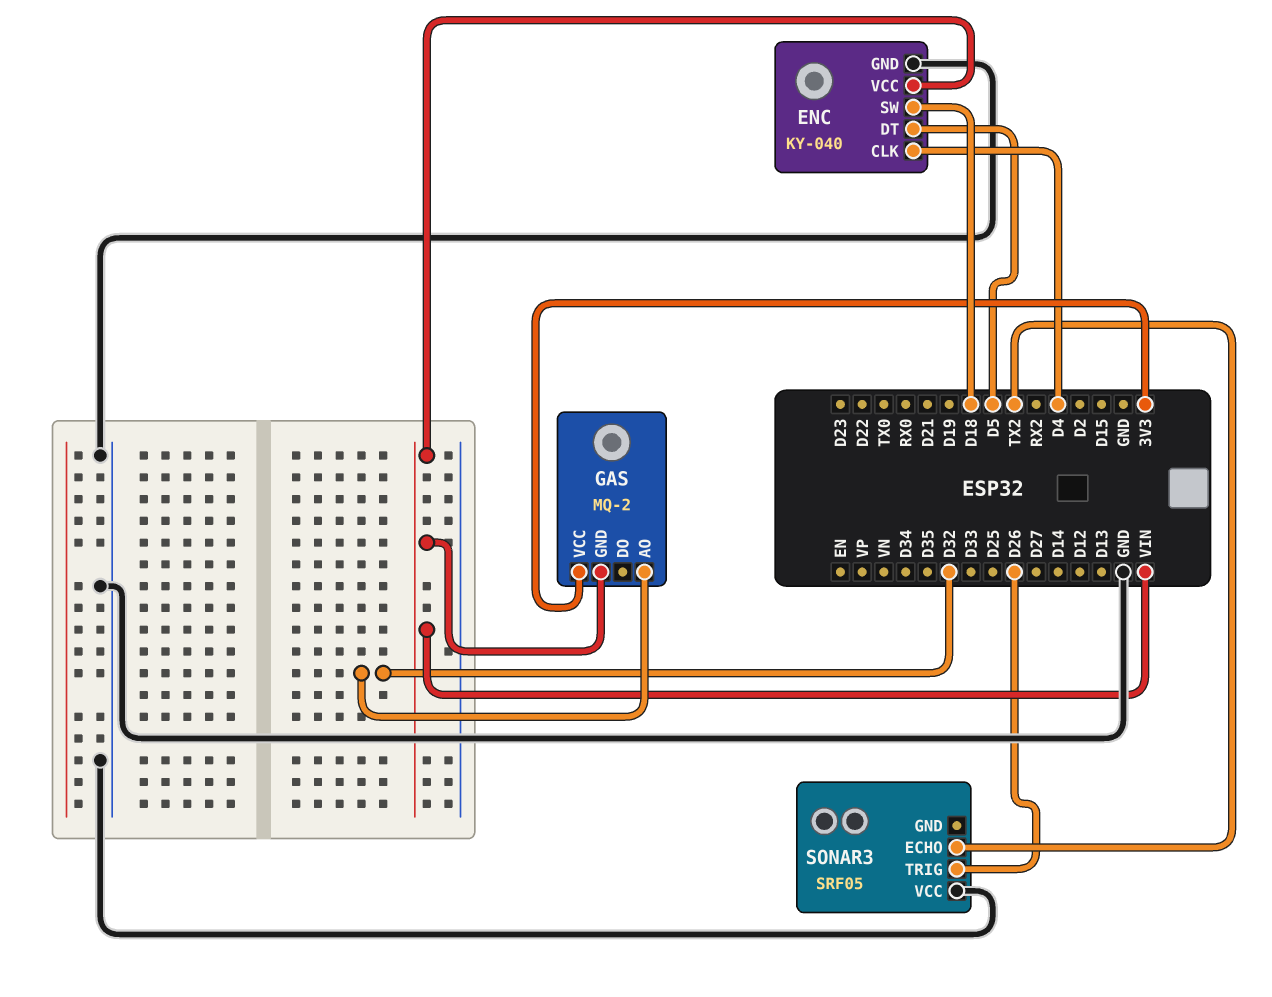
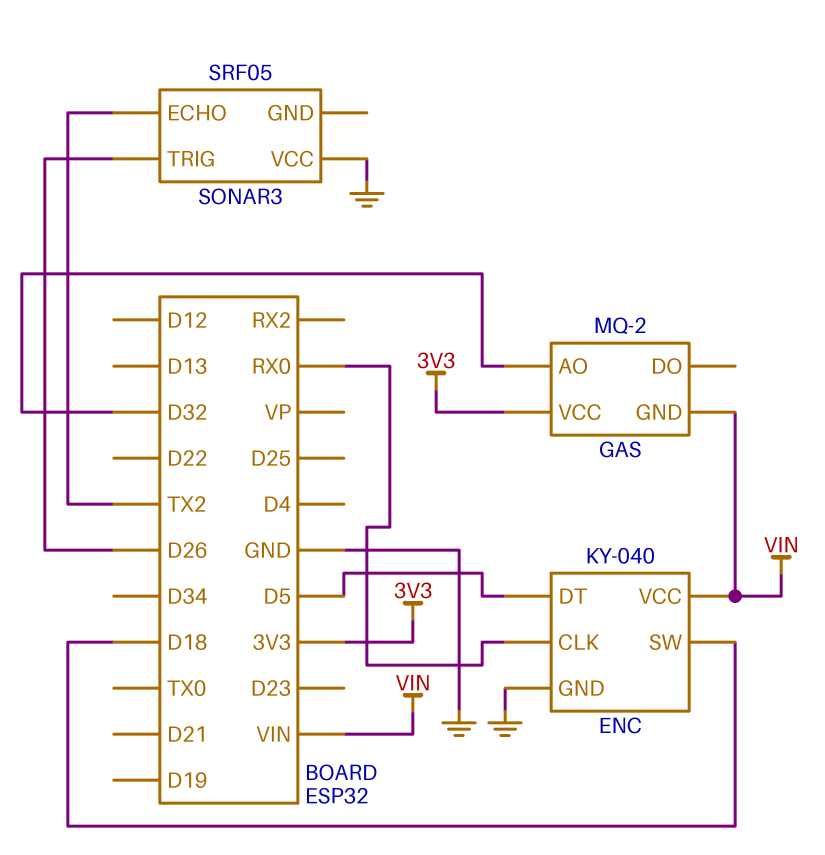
ENC pin CLK: D4 -> RX0

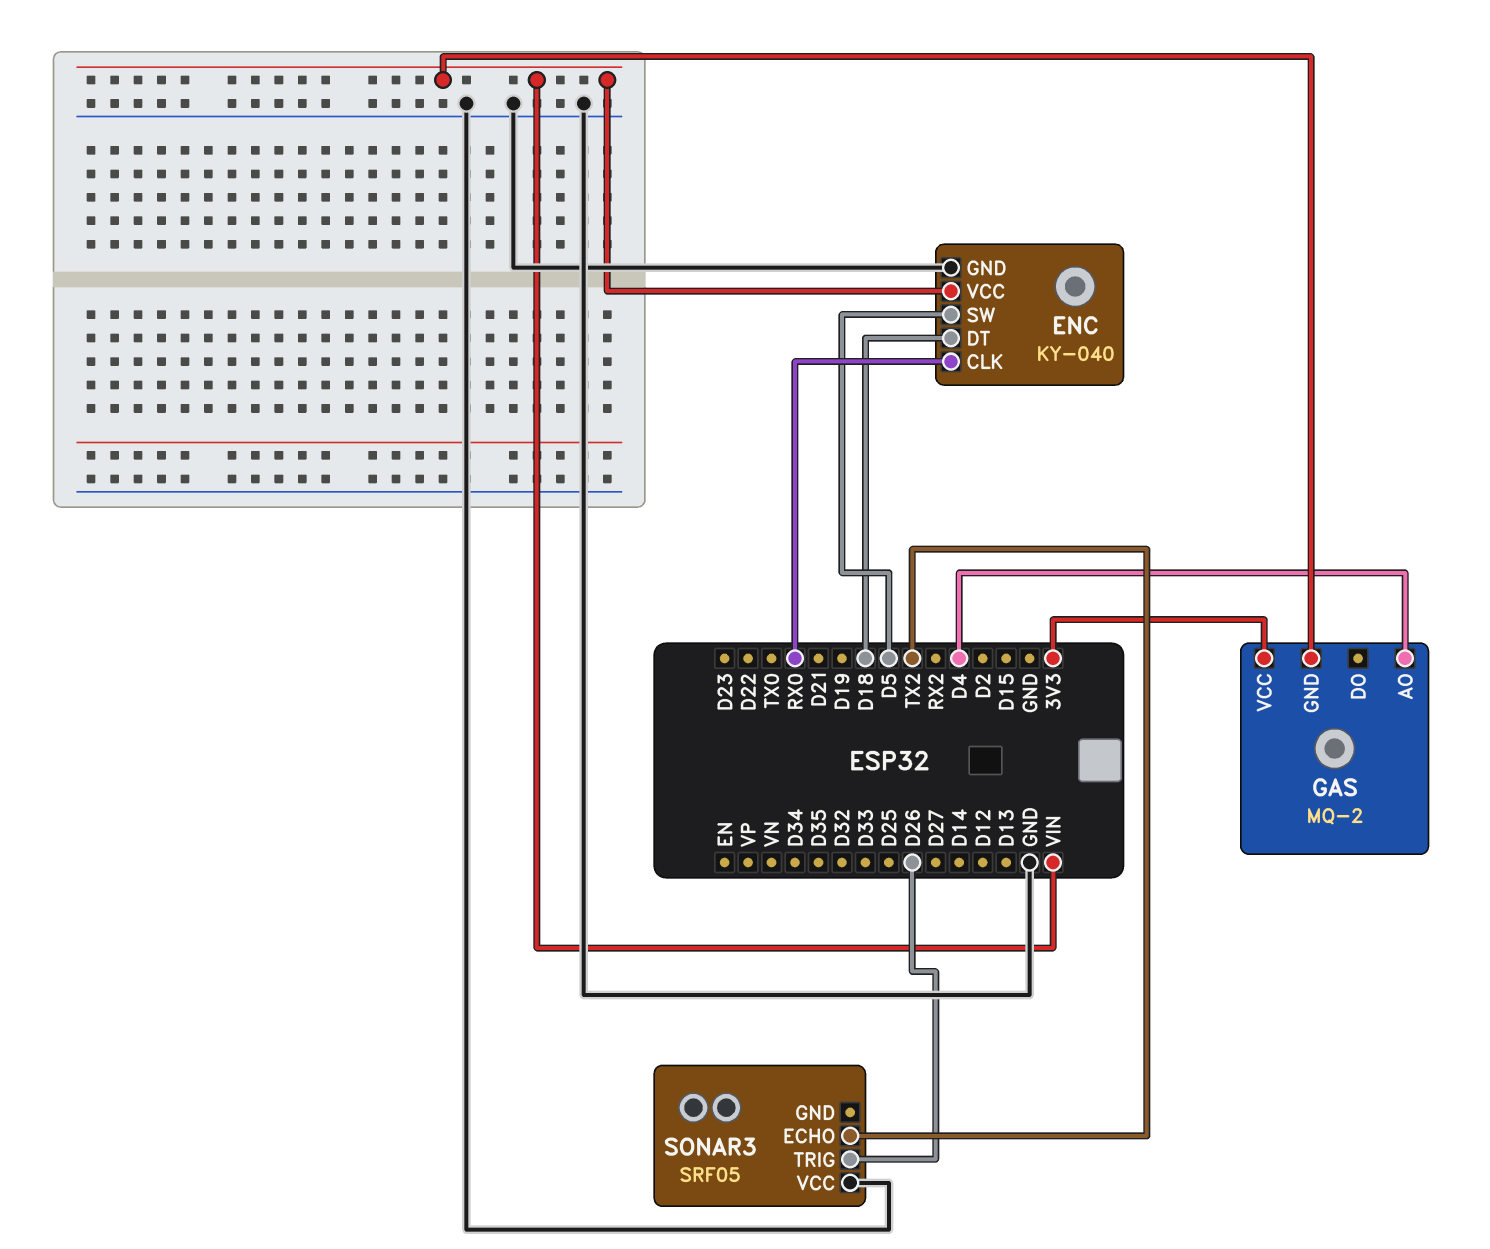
ENC pin DT: D5 -> D18
ENC pin SW: D18 -> D5
GAS pin AO: D32 -> D4

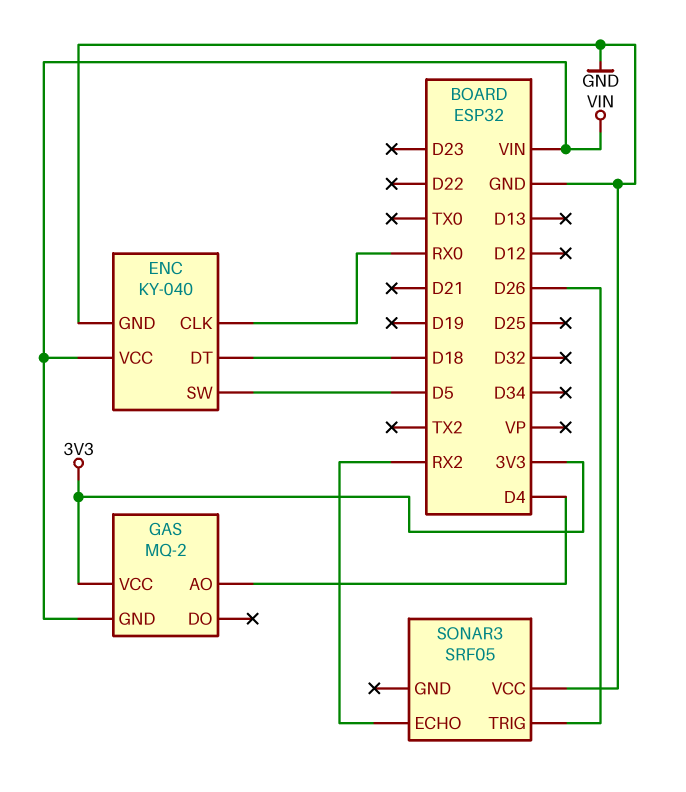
SONAR3 pin ECHO: TX2 -> RX2

